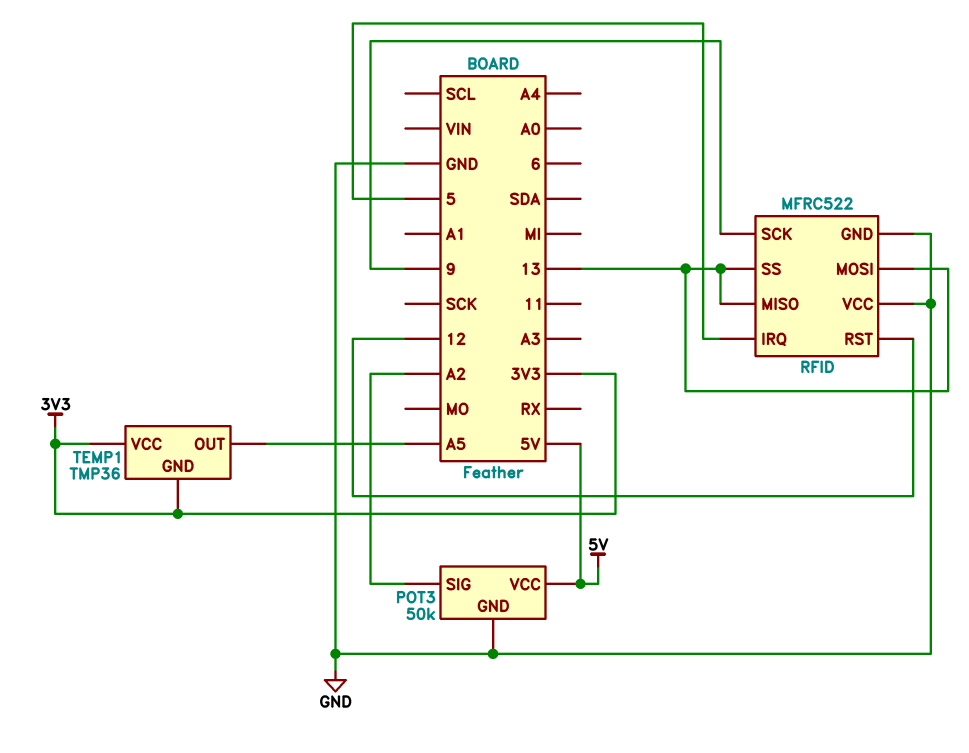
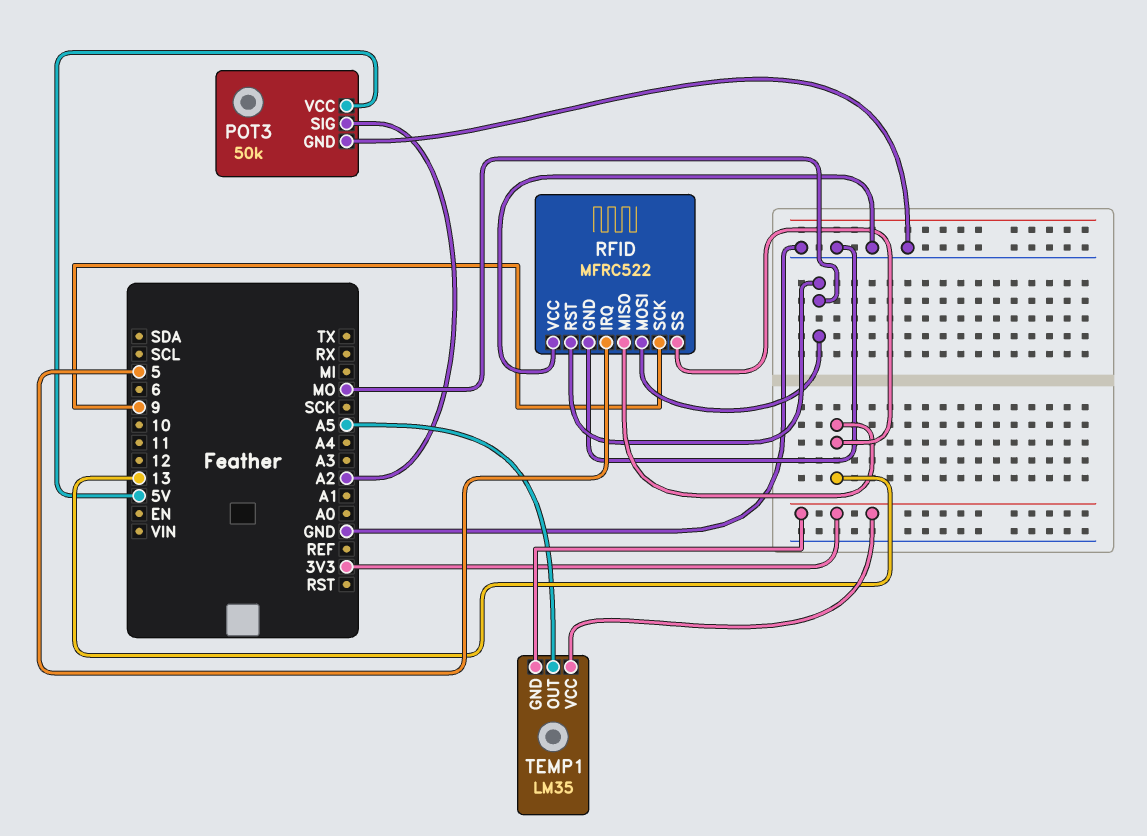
RFID pin MOSI: 13 -> MO
RFID pin RST: 12 -> MO
TEMP1: TMP36 -> LM35

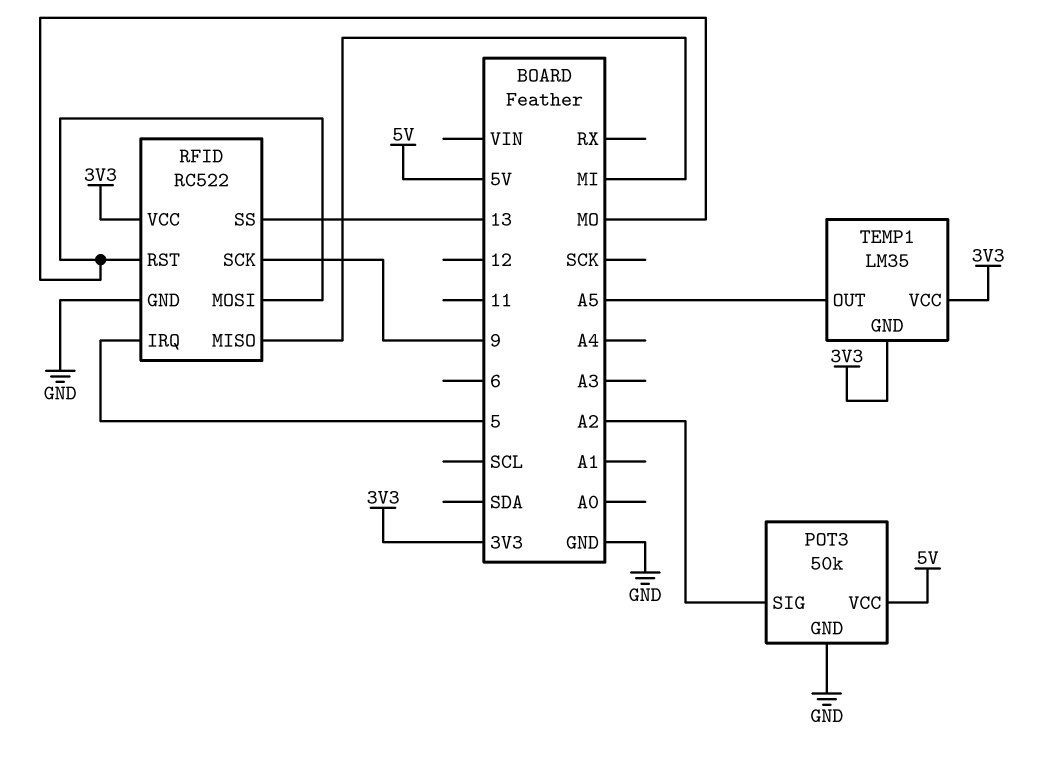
RFID: MFRC522 -> RC522
RFID pin MISO: 13 -> MI
RFID pin VCC: GND -> 3V3

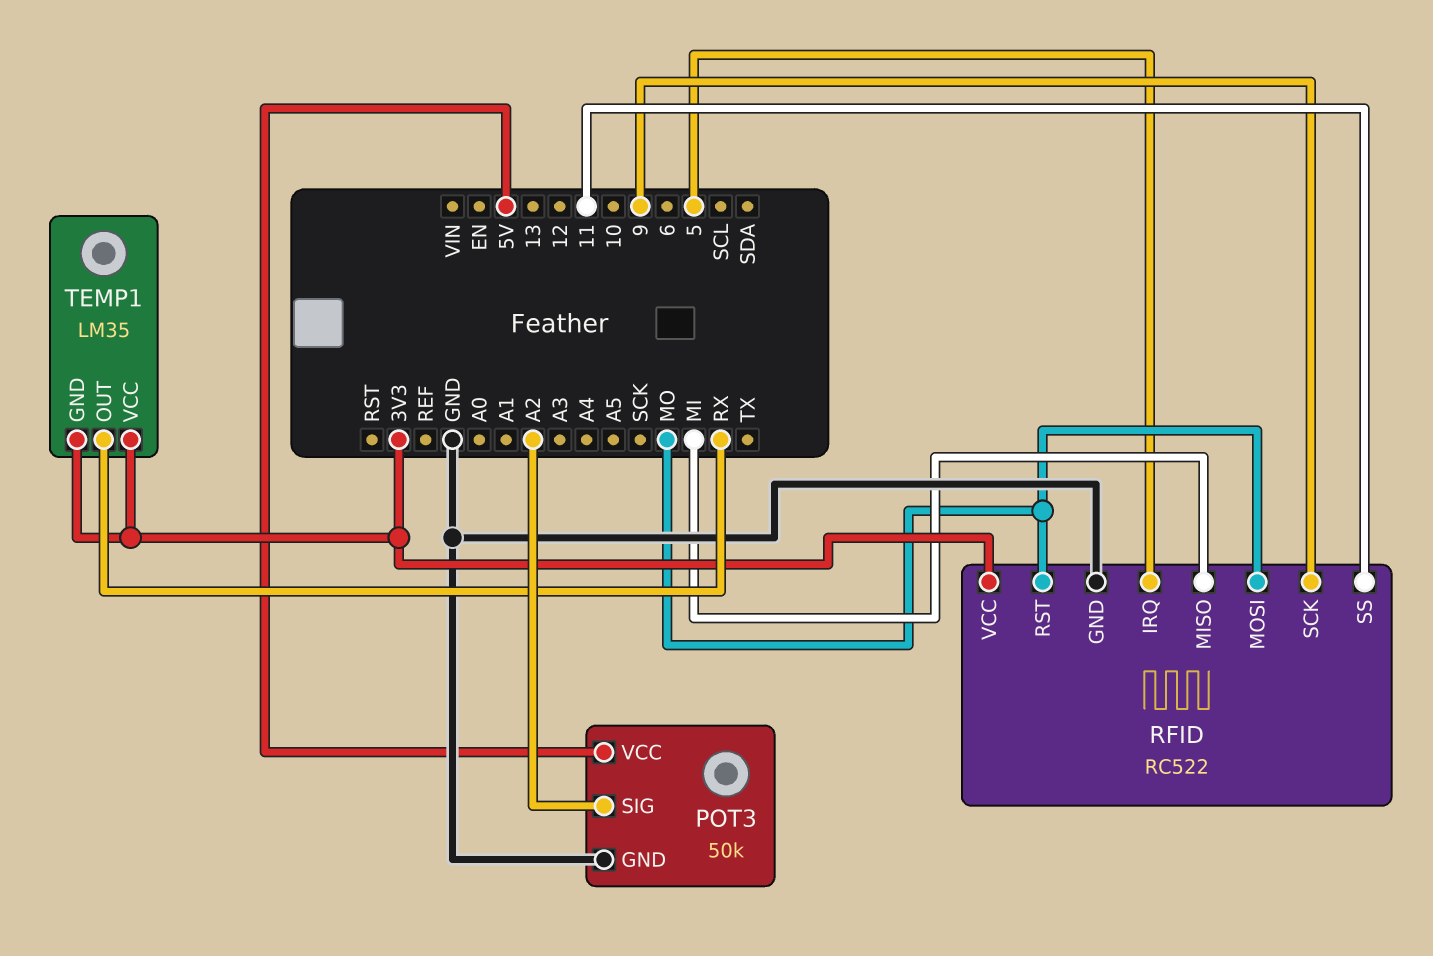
RFID pin SS: 13 -> 11
TEMP1 pin OUT: A5 -> RX

